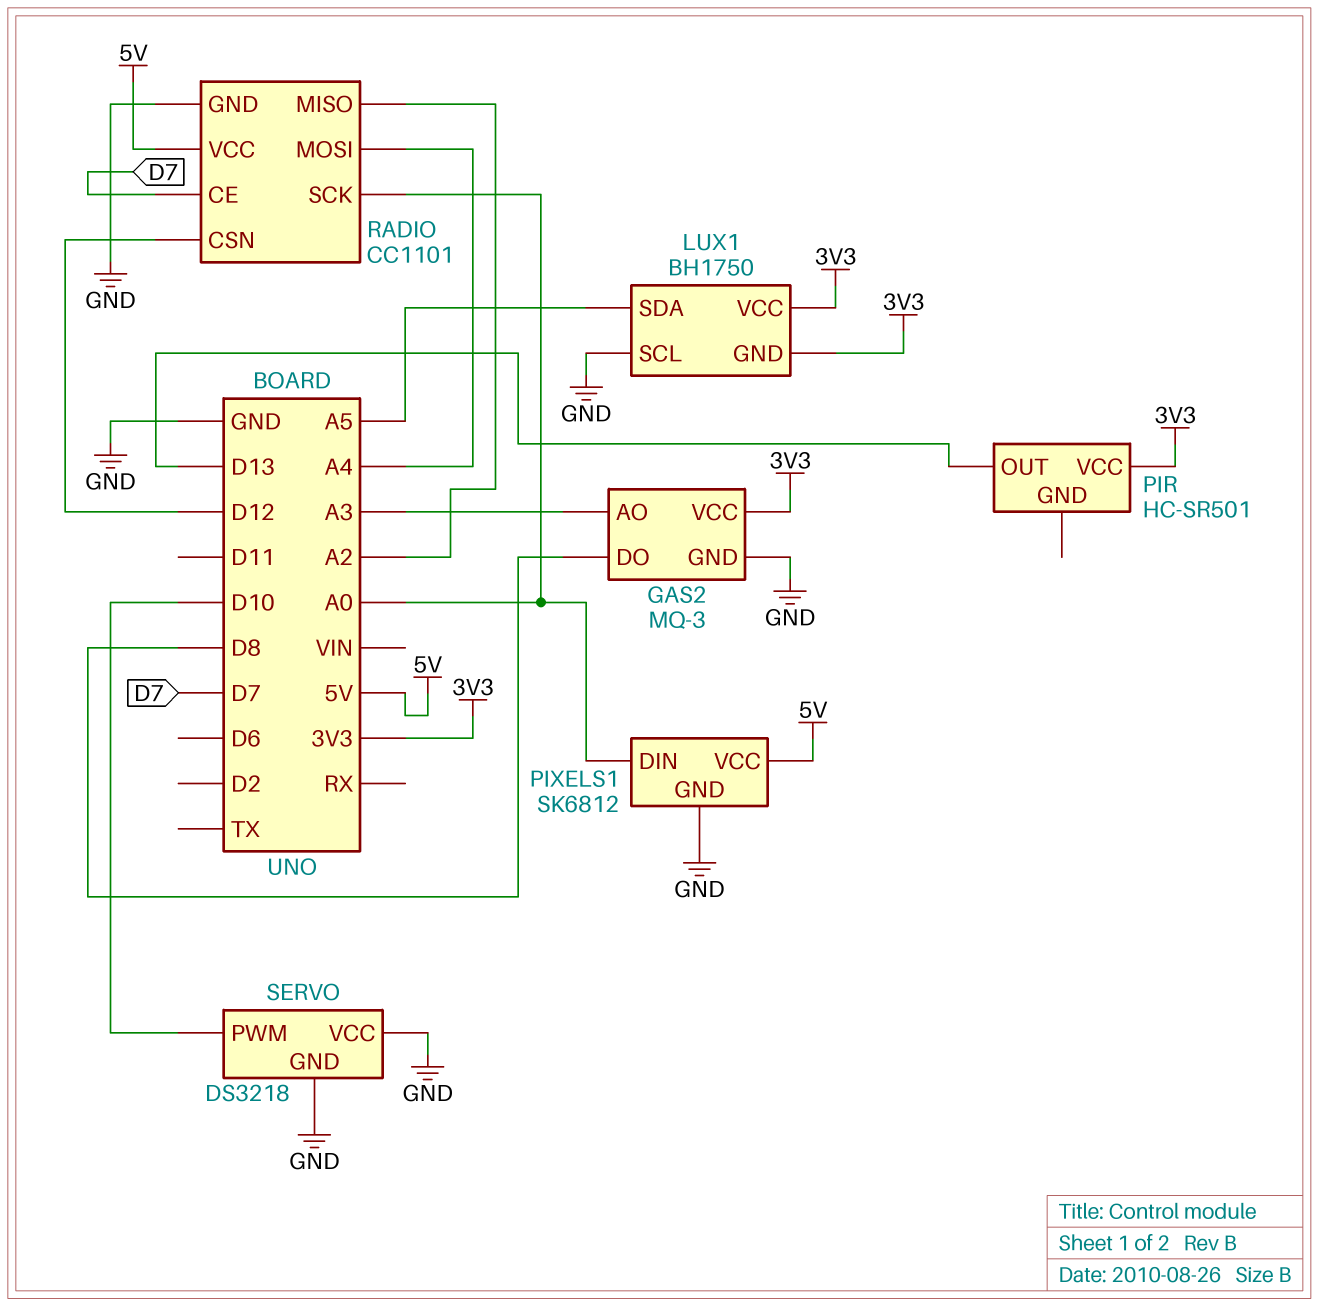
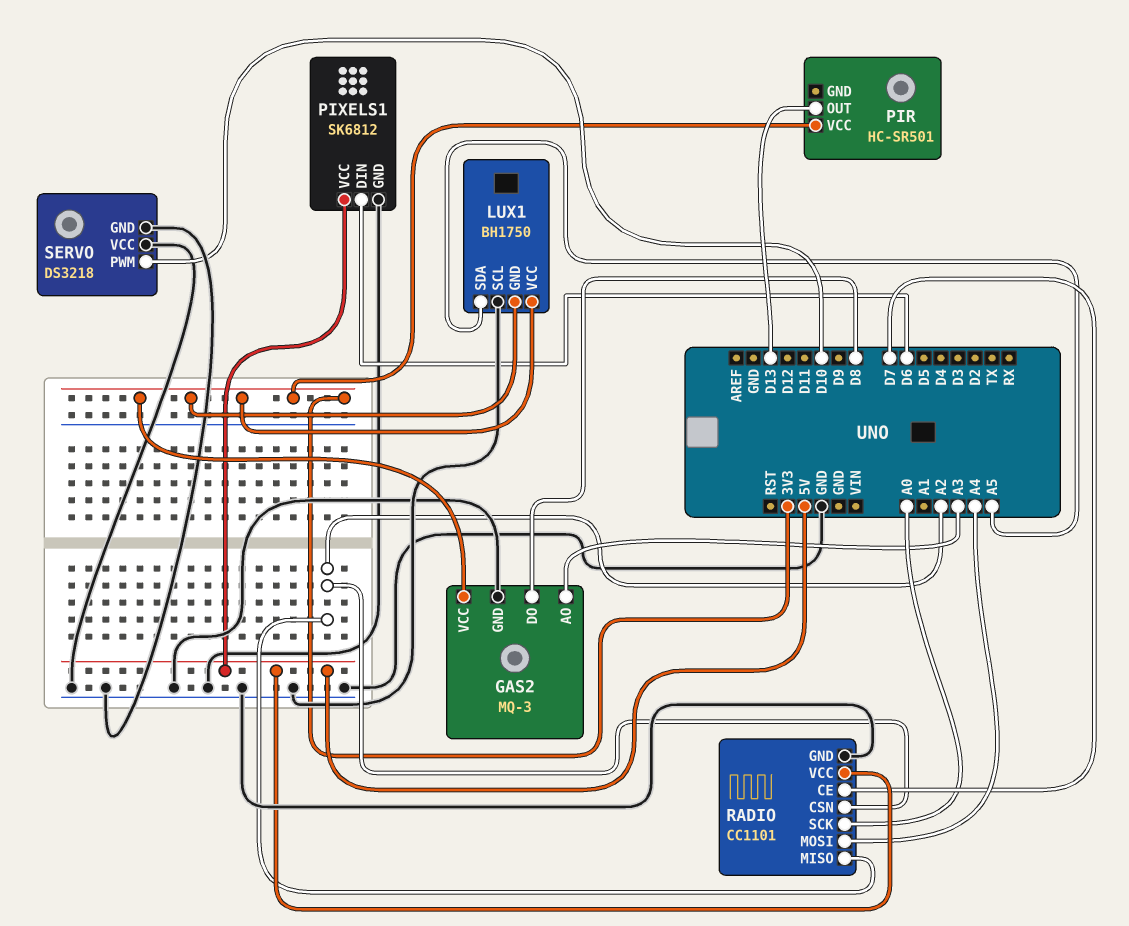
PIXELS1 pin DIN: A0 -> D6
RADIO pin CSN: D12 -> A2

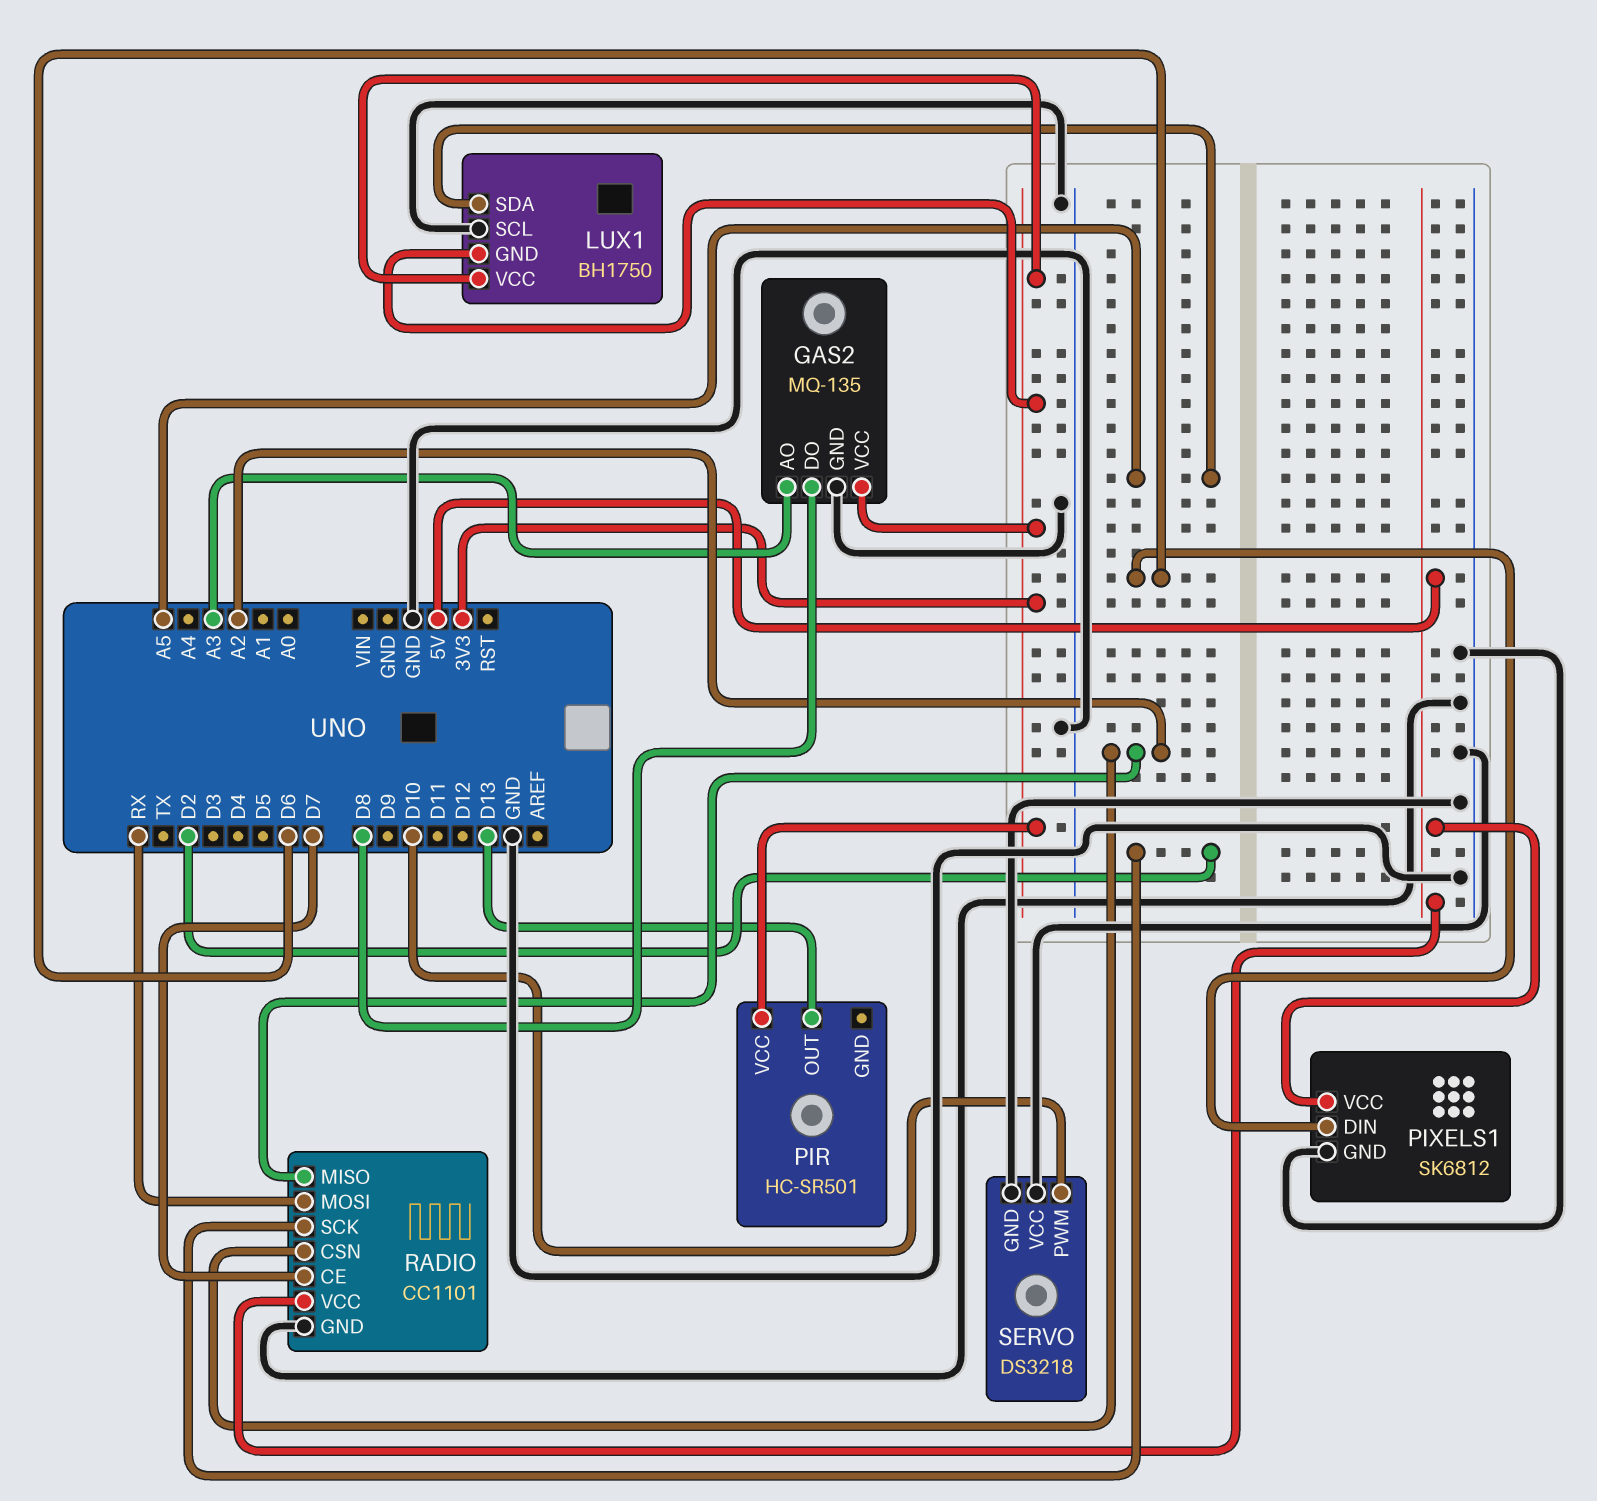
GAS2: MQ-3 -> MQ-135
RADIO pin MOSI: A4 -> RX
RADIO pin SCK: A0 -> D2

